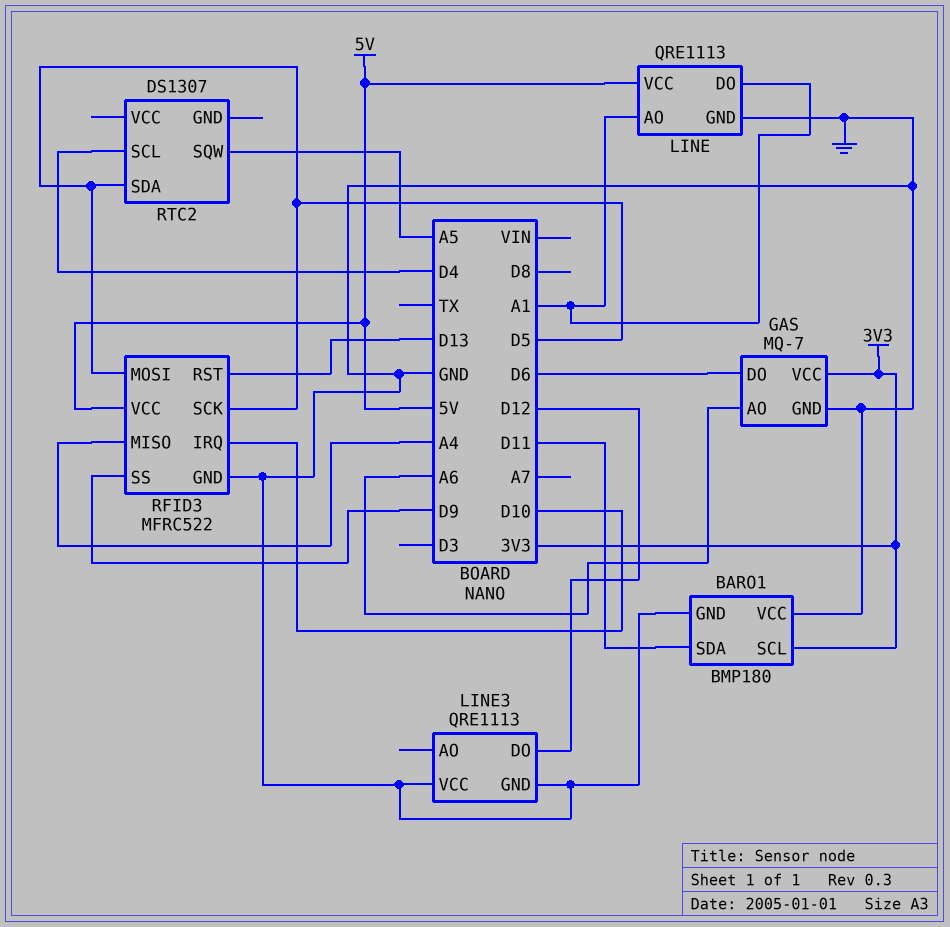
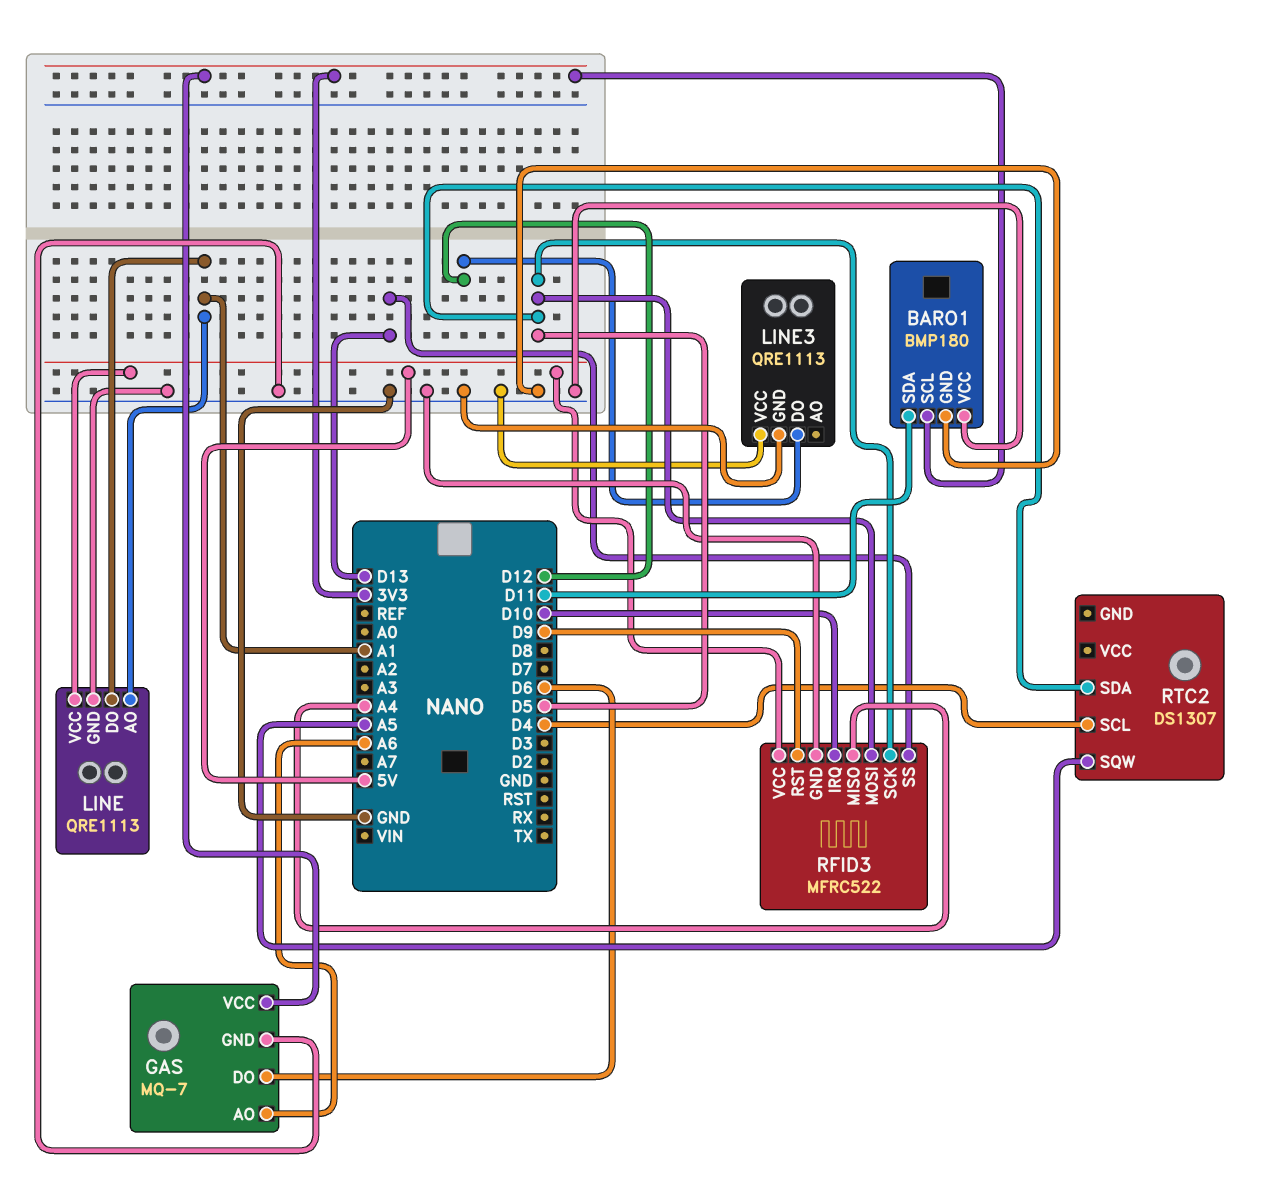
RFID3 pin RST: D13 -> D9
RFID3 pin SS: D9 -> D13

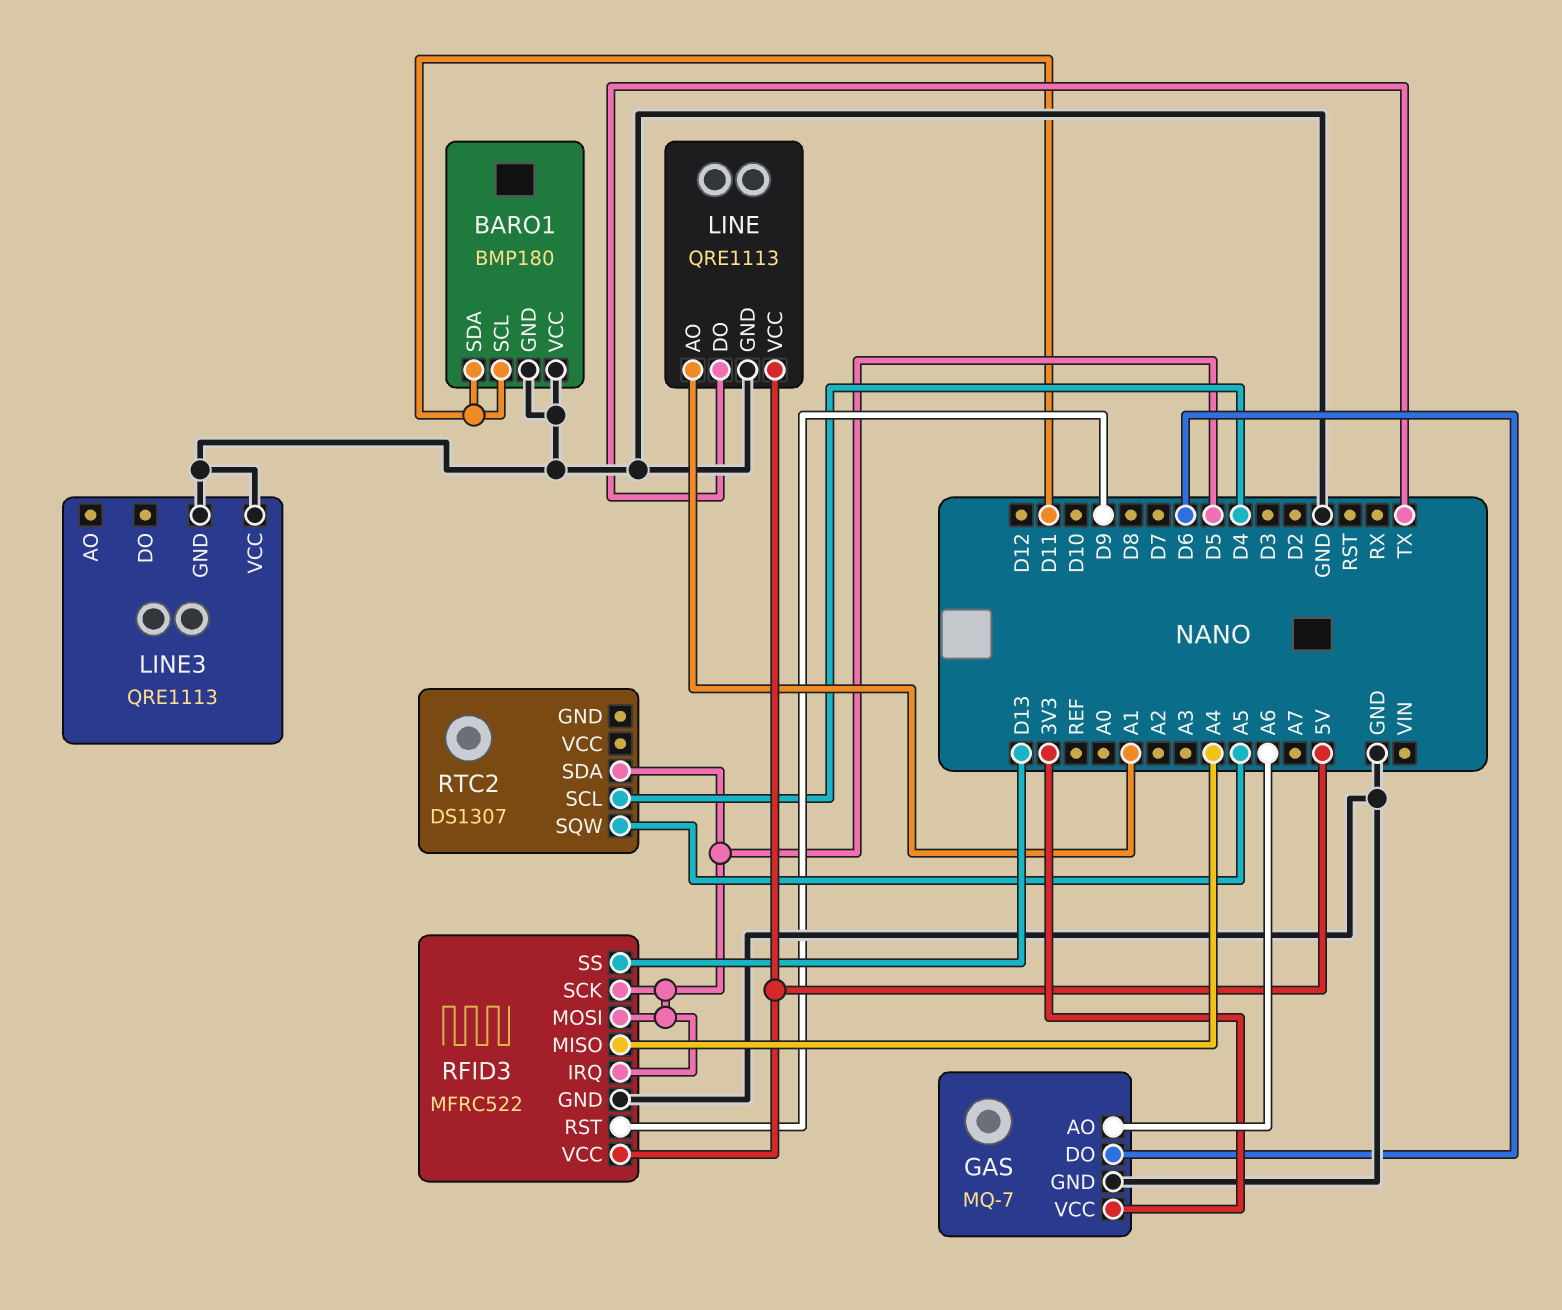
BARO1 pin SCL: 3V3 -> D11
LINE pin DO: A1 -> TX
LINE3 pin DO: D12 -> none
RFID3 pin IRQ: D10 -> D5

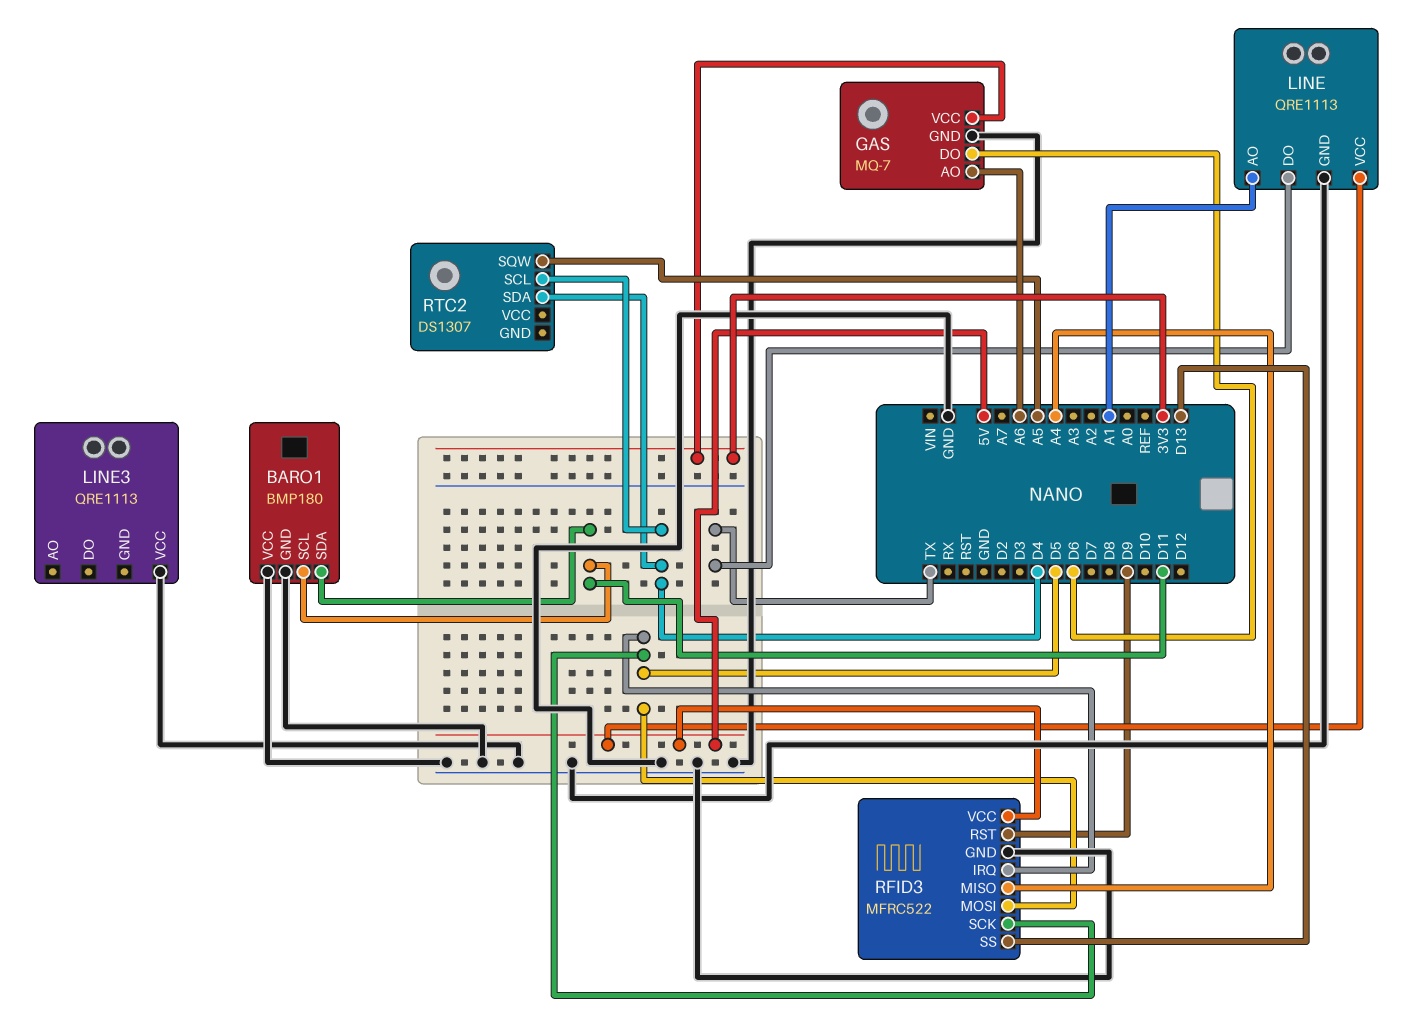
LINE3 pin GND: GND -> none
RTC2 pin SDA: D5 -> D4

